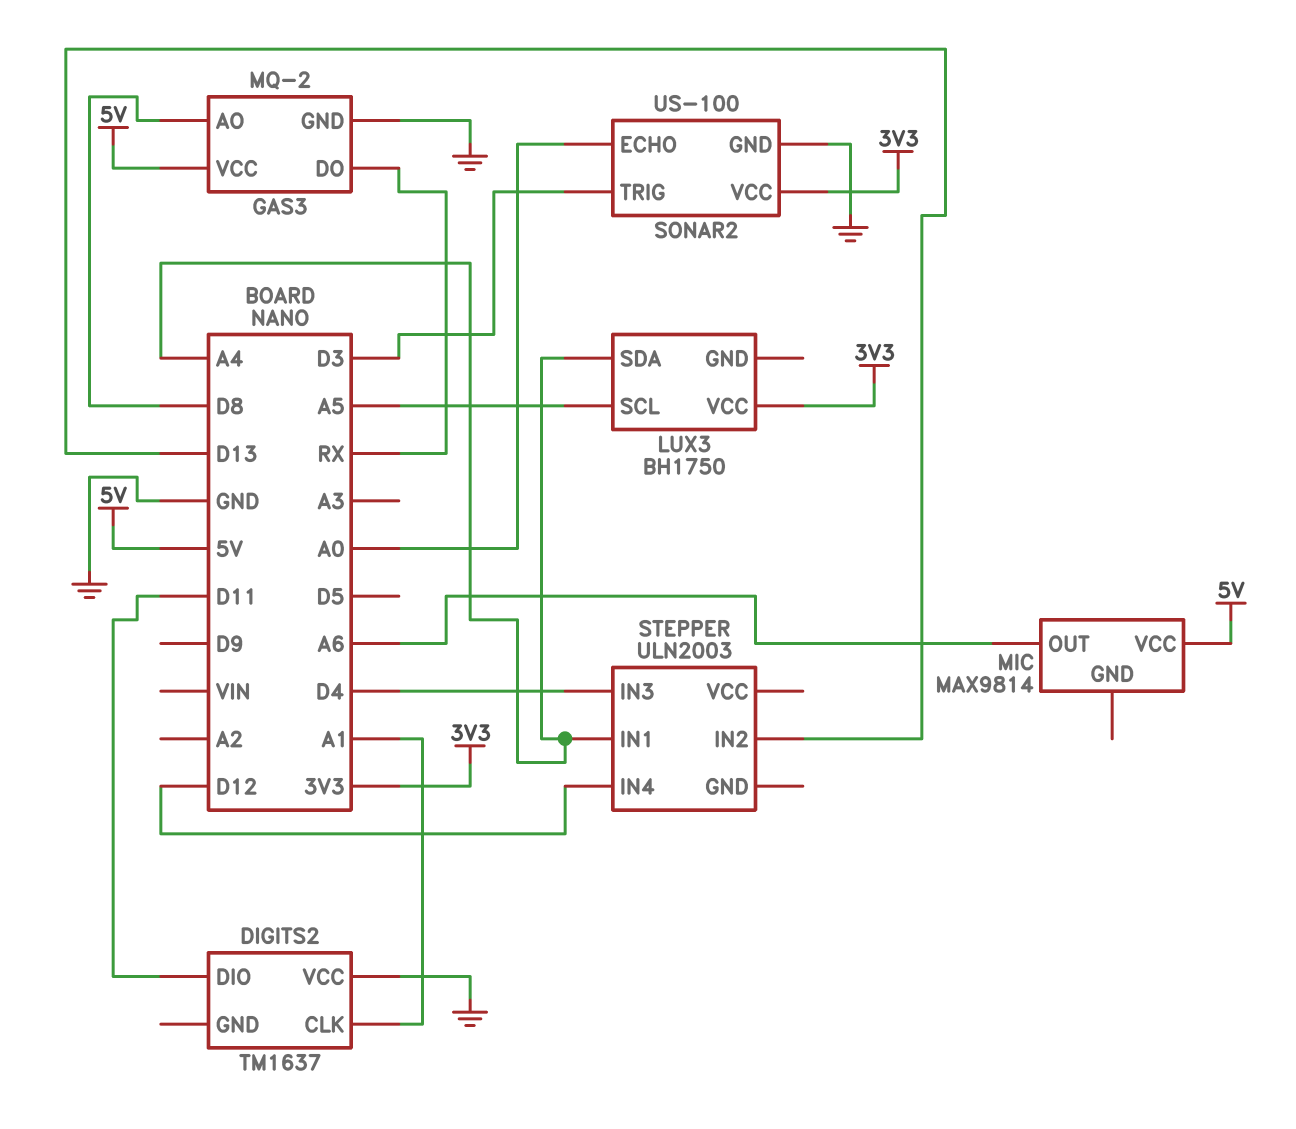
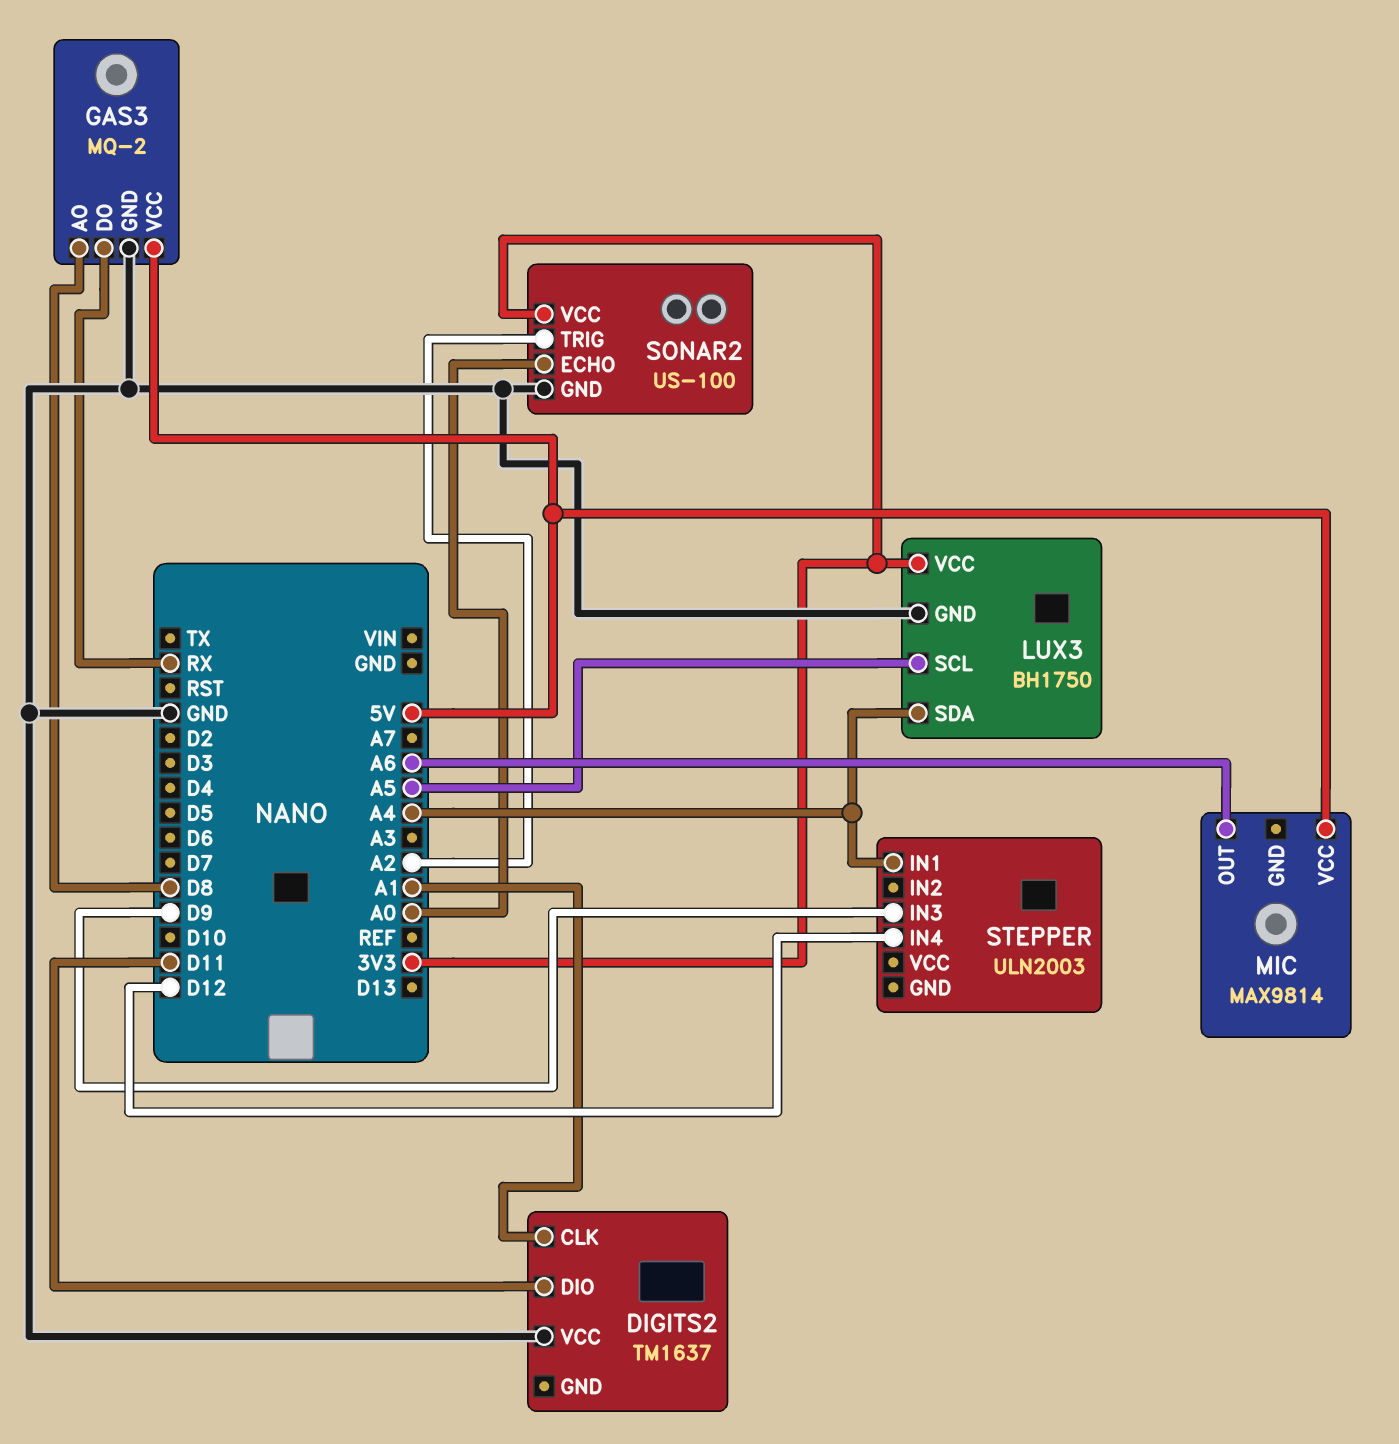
LUX3 pin GND: none -> GND
SONAR2 pin TRIG: D3 -> A2
STEPPER pin IN2: D13 -> none
STEPPER pin IN3: D4 -> D9

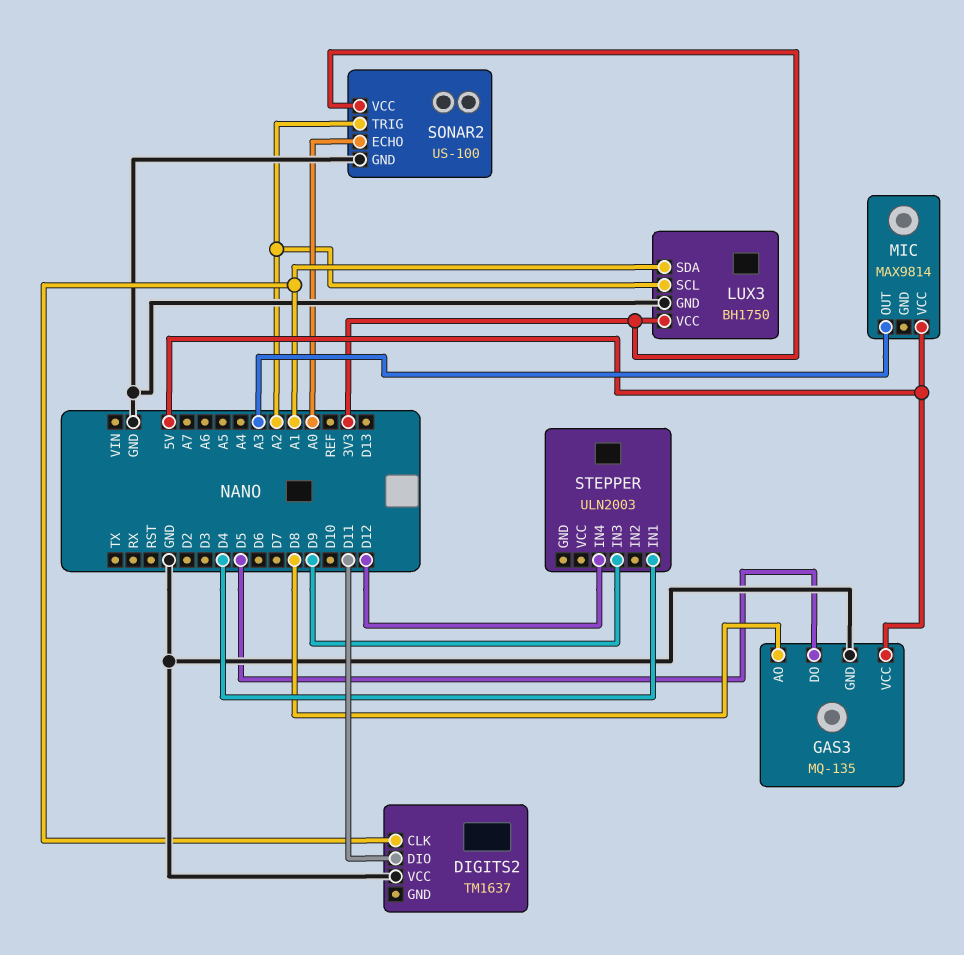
GAS3: MQ-2 -> MQ-135
GAS3 pin DO: RX -> D5
LUX3 pin SCL: A5 -> A2
LUX3 pin SDA: A4 -> A1
MIC pin OUT: A6 -> A3
STEPPER pin IN1: A4 -> D4

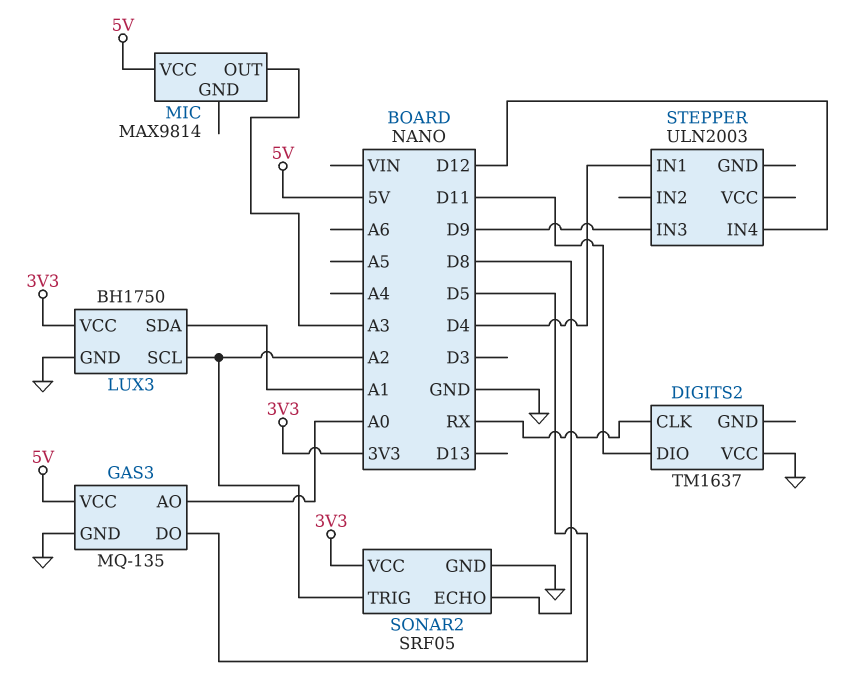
DIGITS2 pin CLK: A1 -> RX
GAS3 pin AO: D8 -> A0
SONAR2: US-100 -> SRF05
SONAR2 pin ECHO: A0 -> D8

